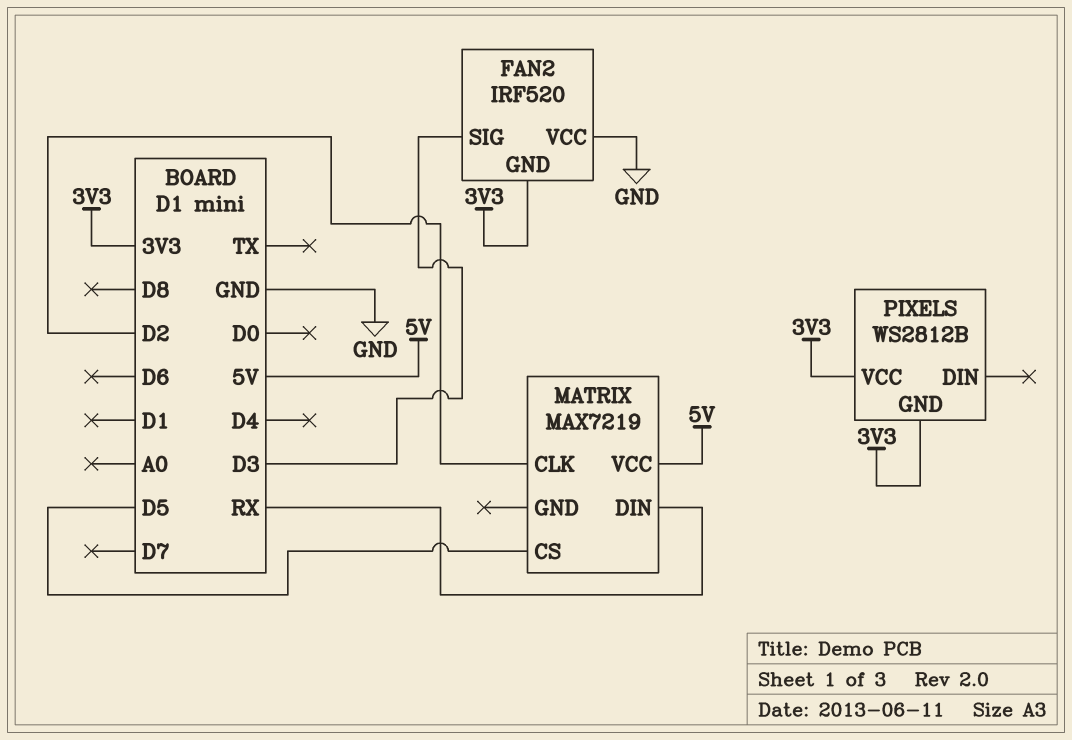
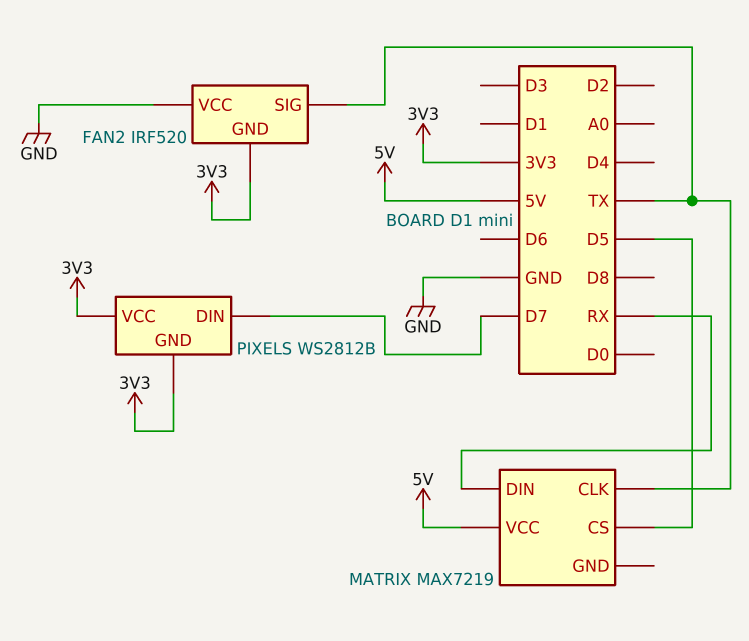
FAN2 pin SIG: D3 -> TX
MATRIX pin CLK: D2 -> TX
PIXELS pin DIN: none -> D7

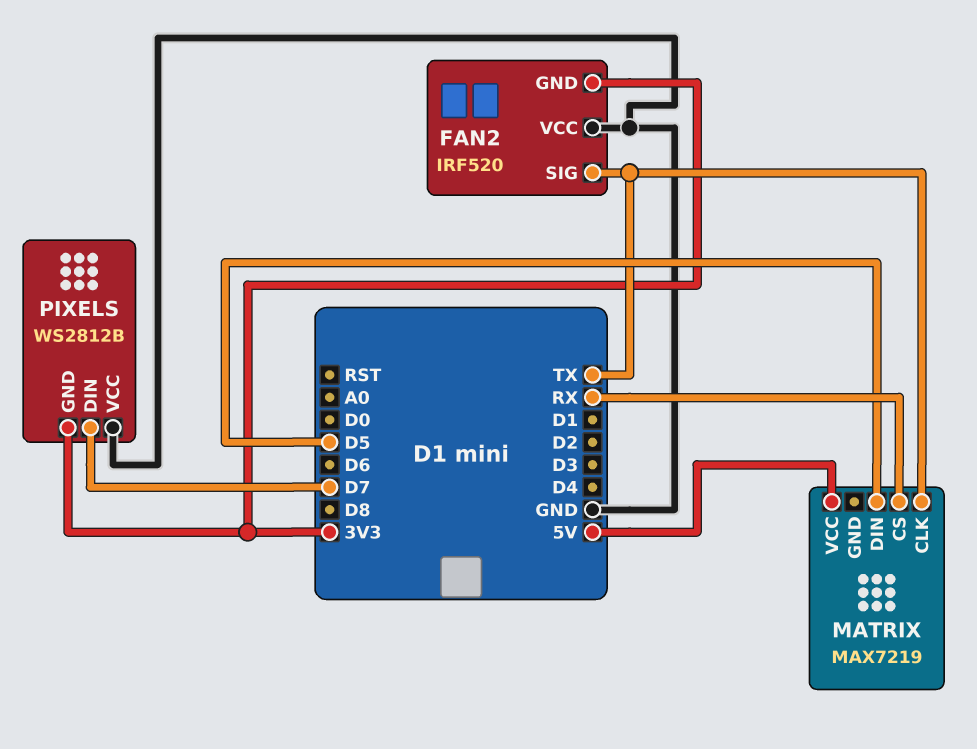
MATRIX pin CS: D5 -> RX
MATRIX pin DIN: RX -> D5
PIXELS pin VCC: 3V3 -> GND

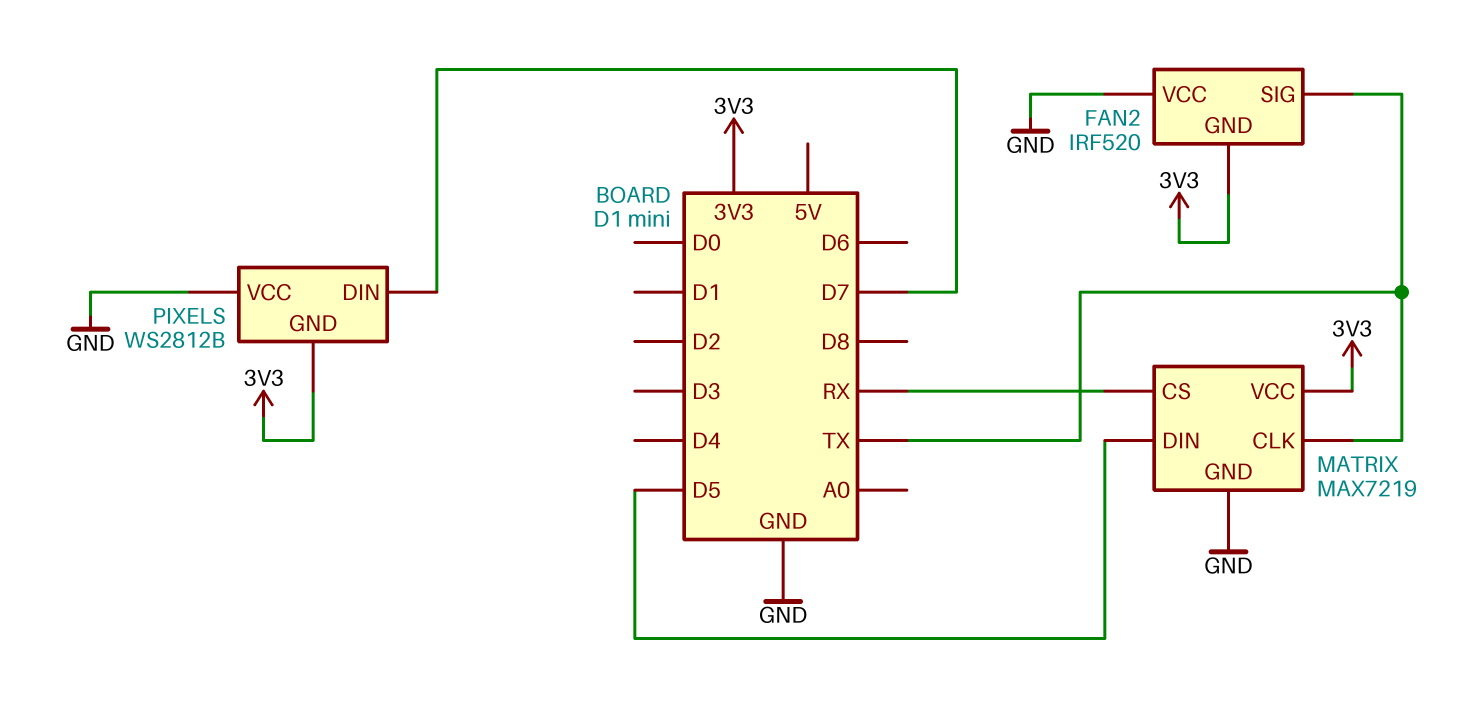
MATRIX pin GND: none -> GND
MATRIX pin VCC: 5V -> 3V3

